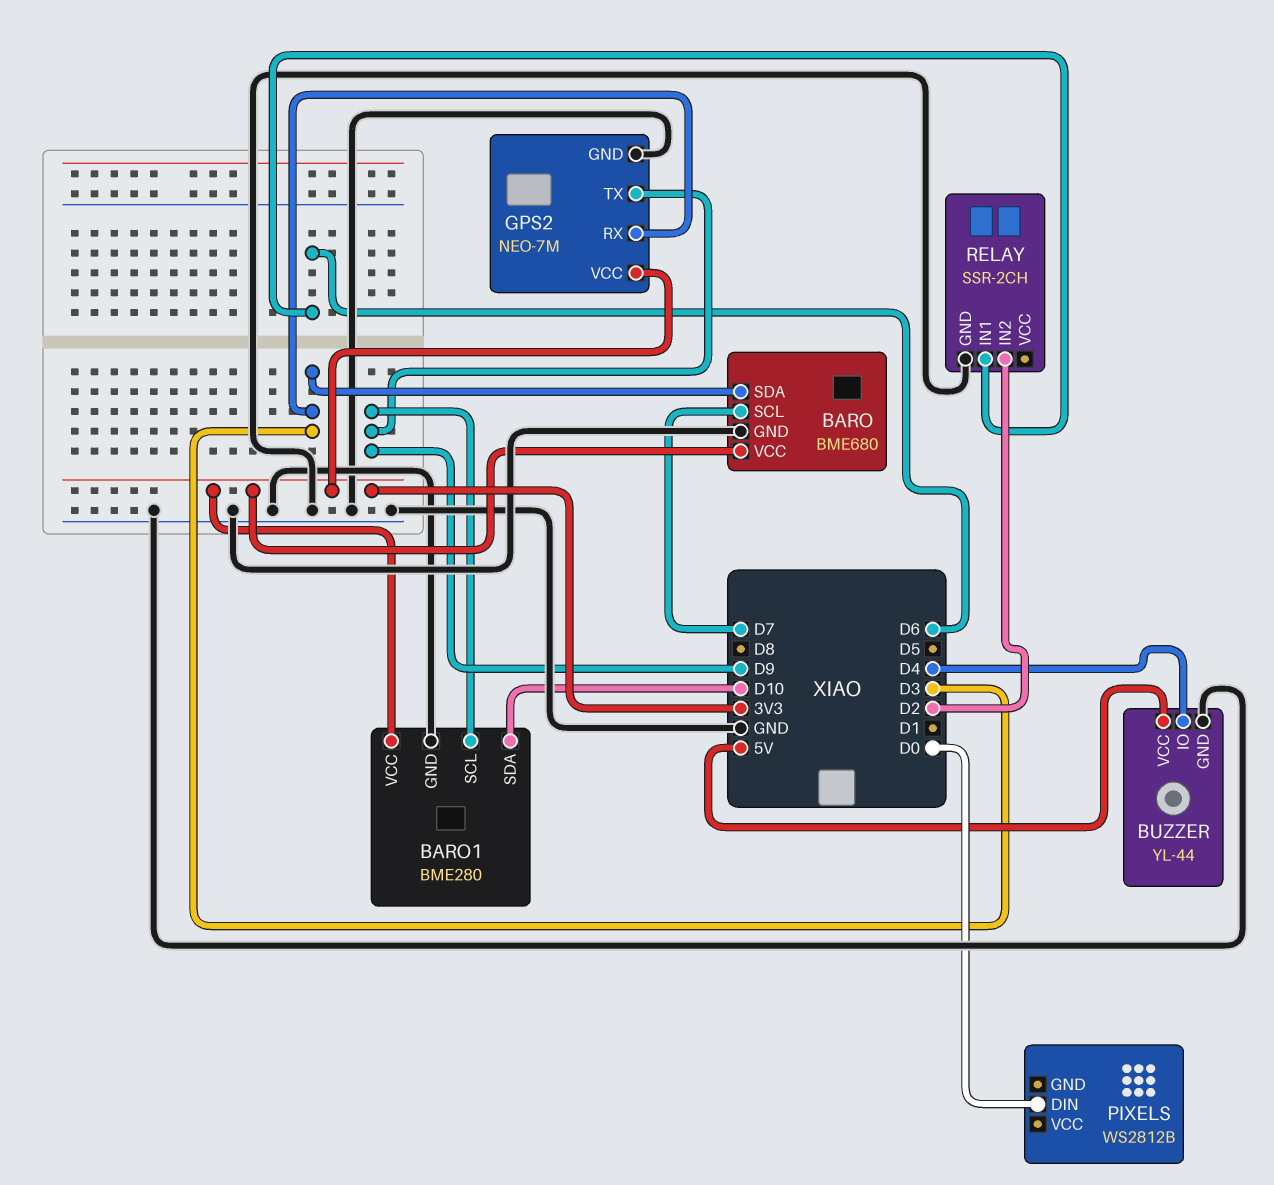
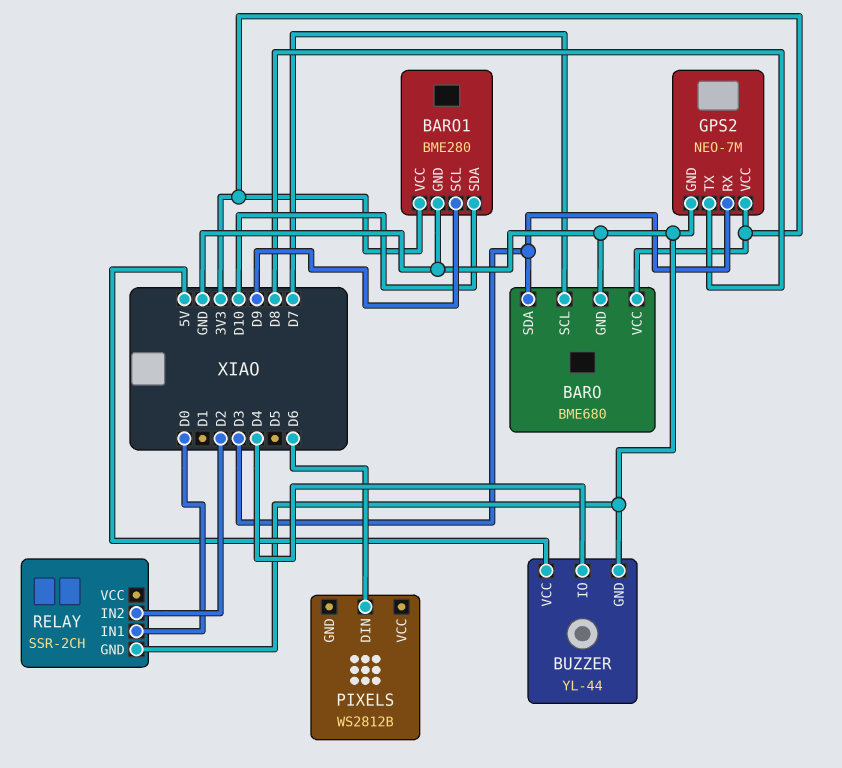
GPS2 pin TX: D9 -> D8
PIXELS pin DIN: D0 -> D6
RELAY pin IN1: D6 -> D0

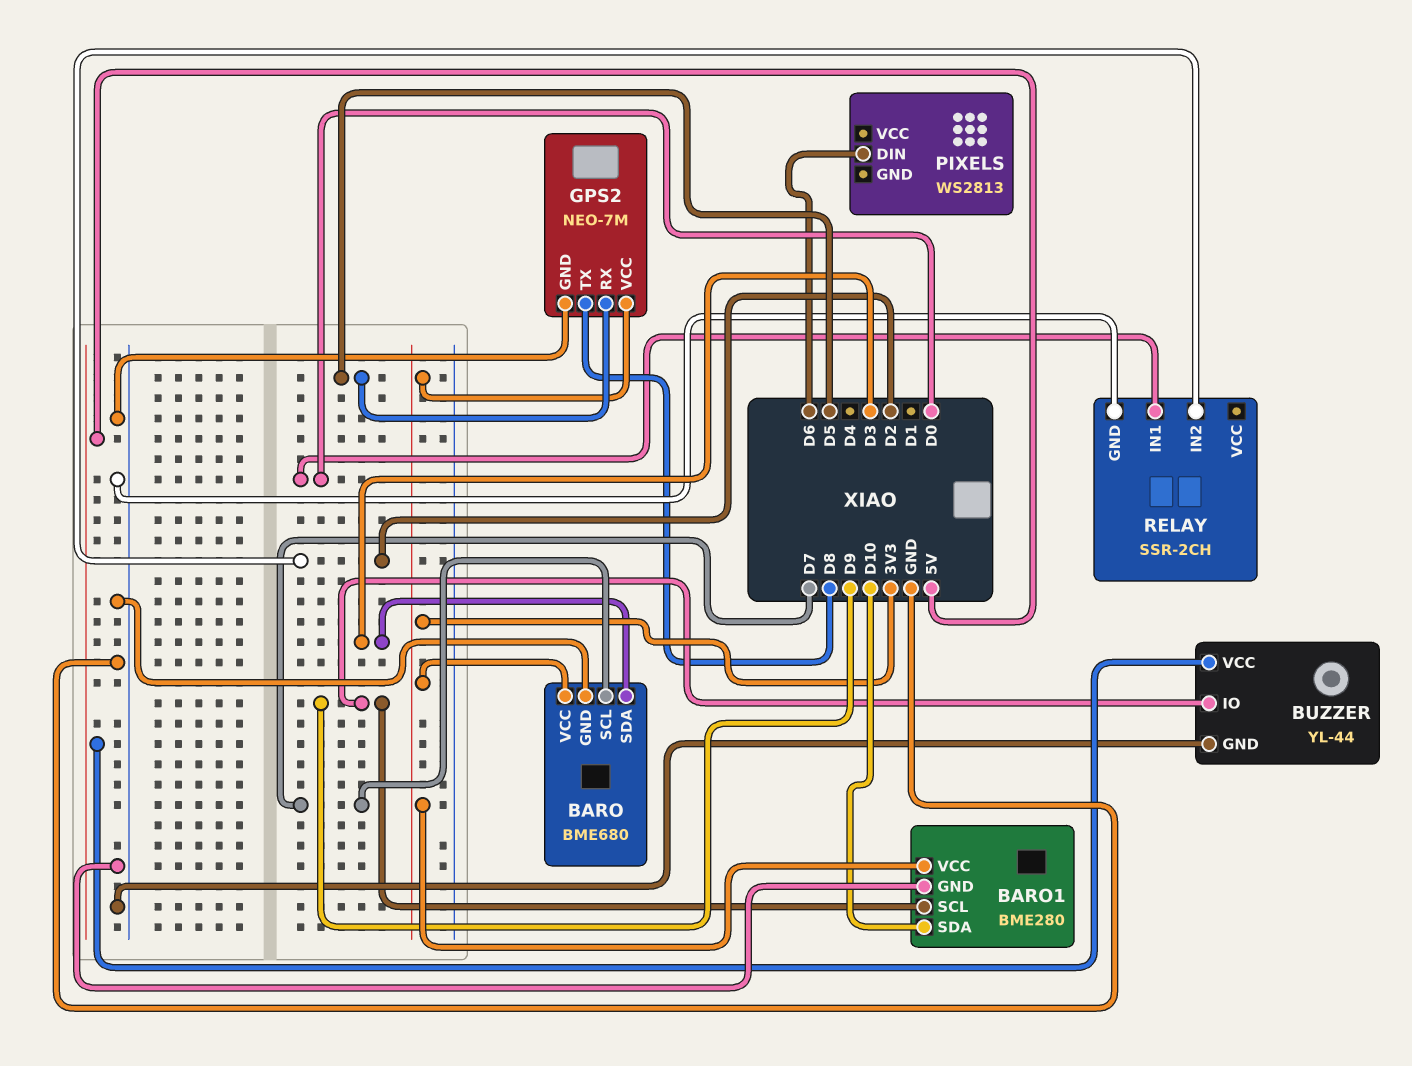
BUZZER pin IO: D4 -> D9
GPS2 pin RX: D3 -> D5
PIXELS: WS2812B -> WS2813

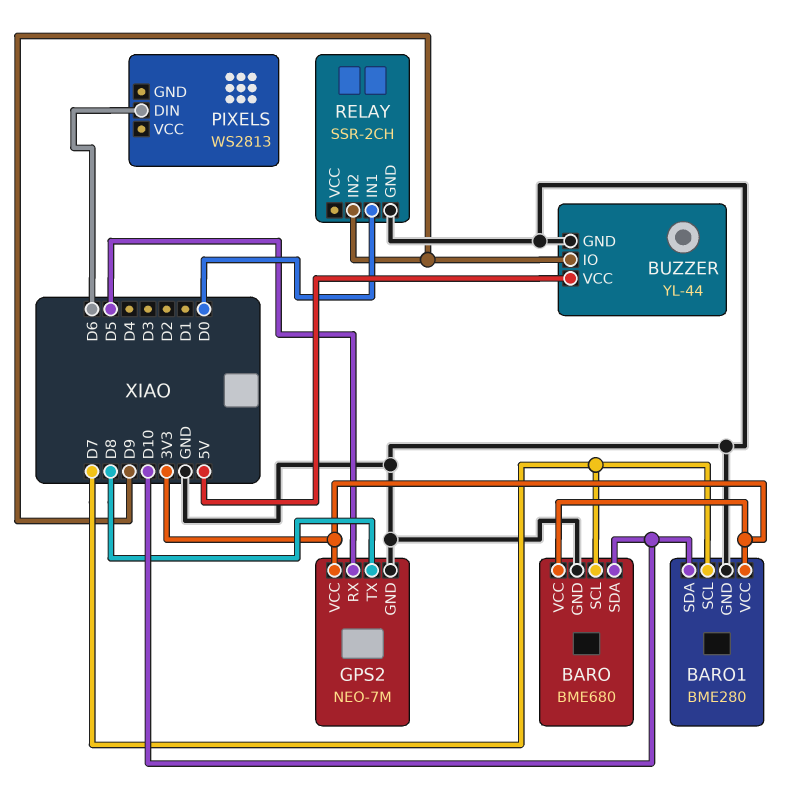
BARO pin SDA: D3 -> D10
BARO1 pin SCL: D9 -> D7
RELAY pin IN2: D2 -> D9

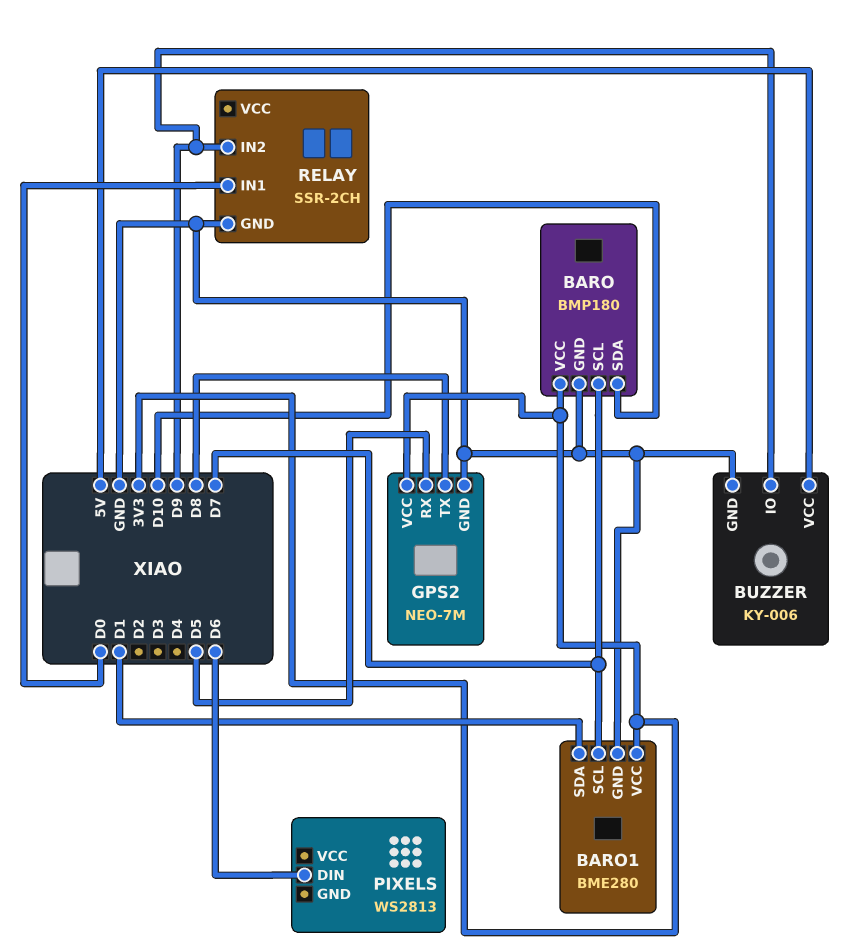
BARO: BME680 -> BMP180
BARO1 pin SDA: D10 -> D1
BUZZER: YL-44 -> KY-006

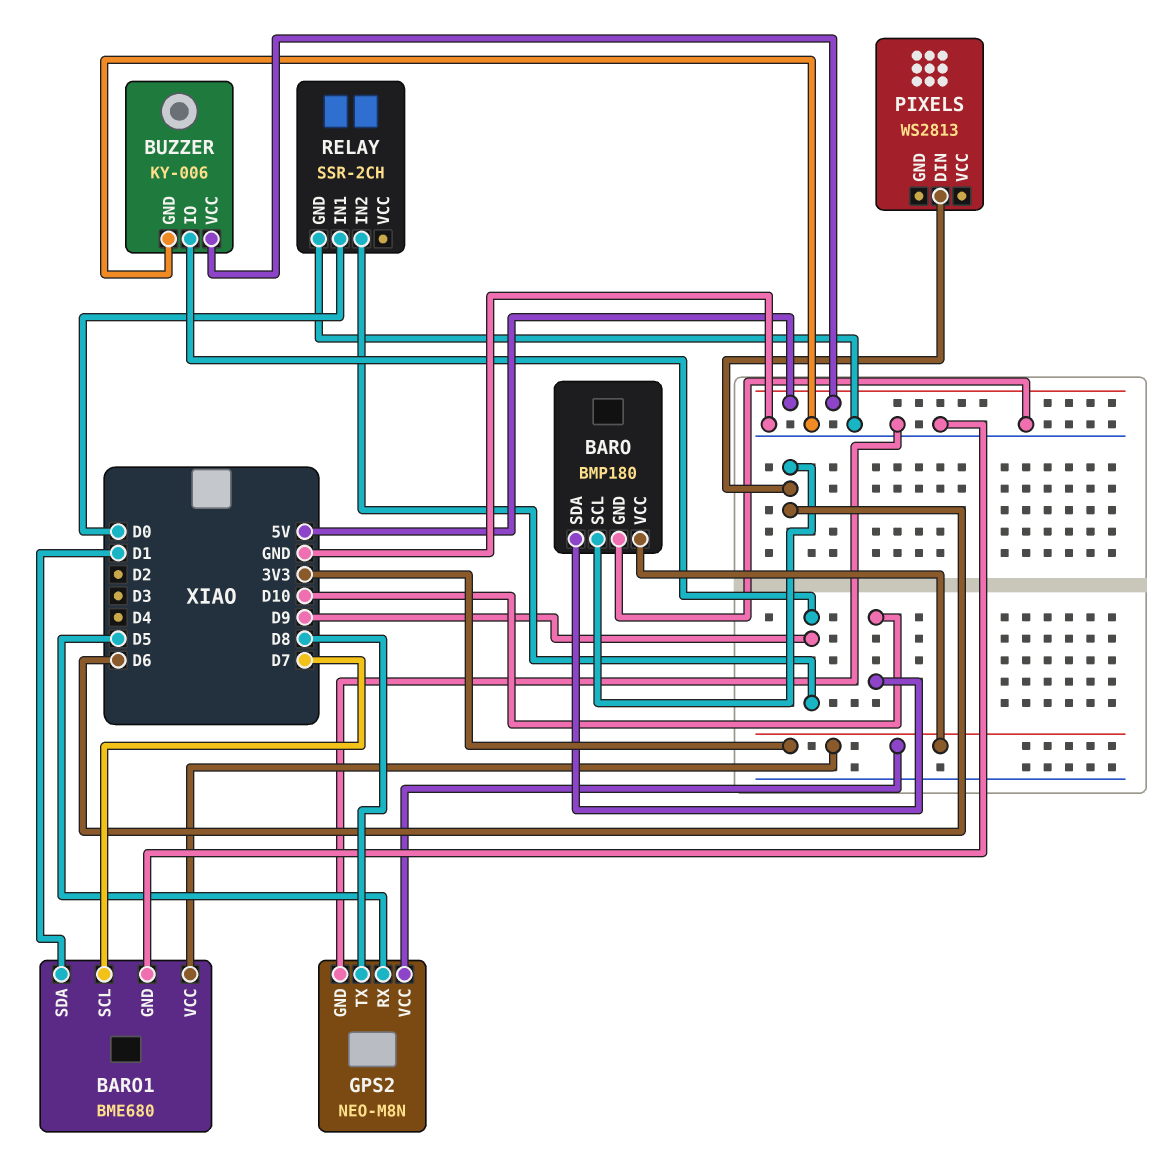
BARO pin SCL: D7 -> D6
BARO1: BME280 -> BME680
GPS2: NEO-7M -> NEO-M8N

